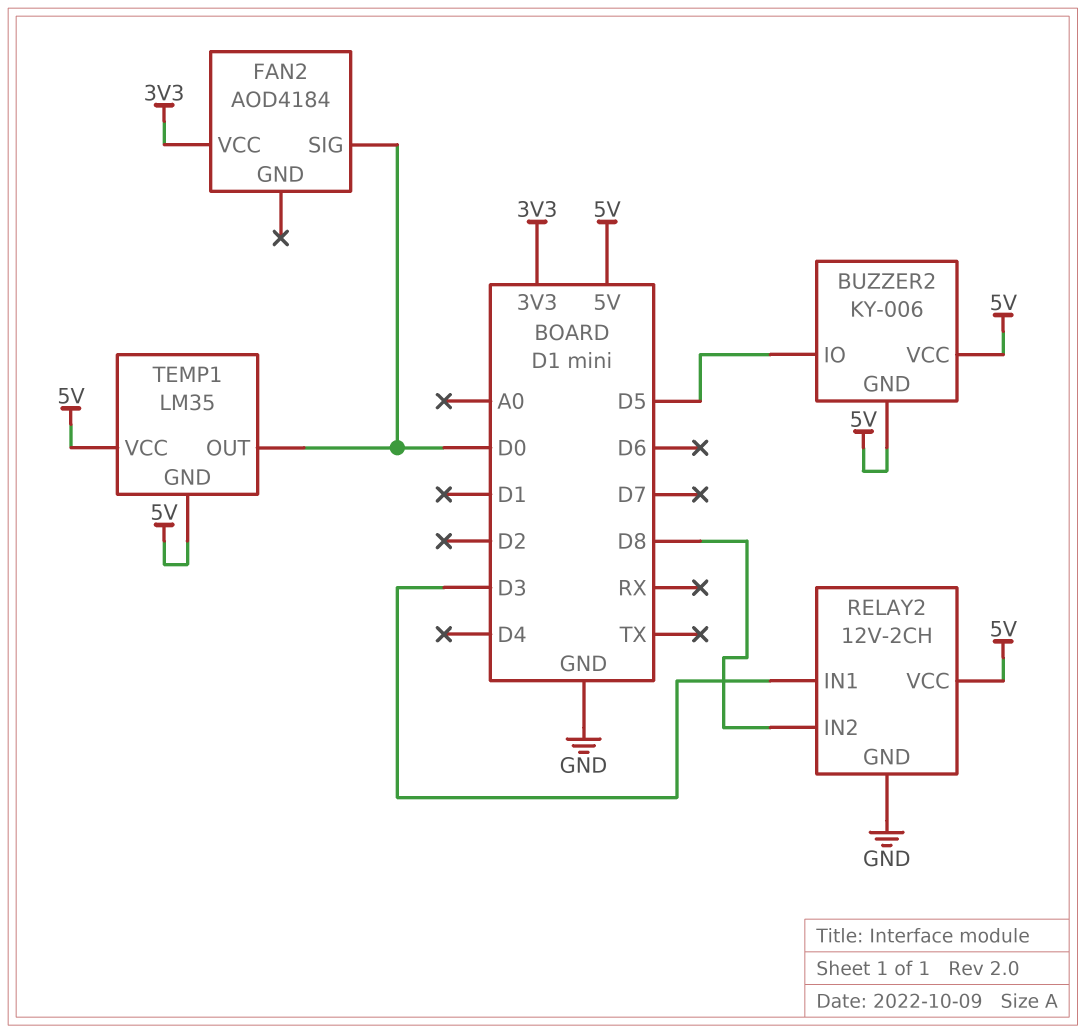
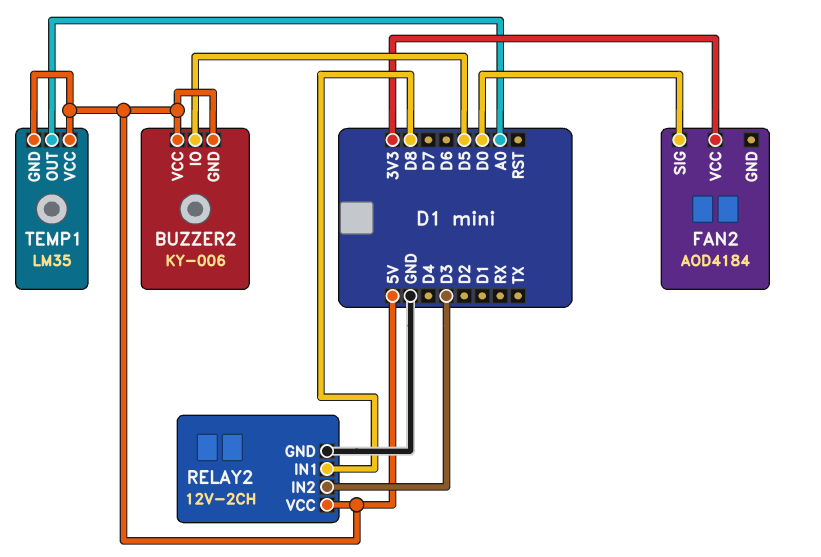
RELAY2 pin IN1: D3 -> D8
RELAY2 pin IN2: D8 -> D3
TEMP1 pin OUT: D0 -> A0

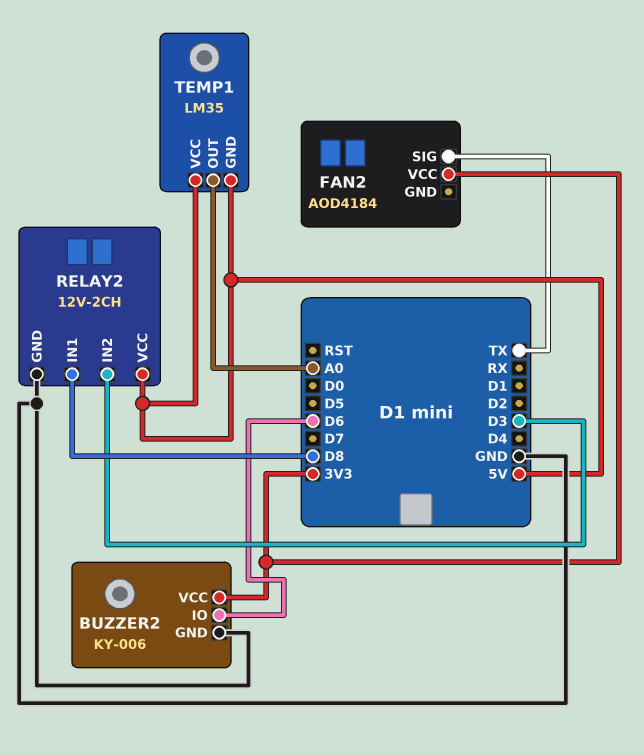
BUZZER2 pin GND: 5V -> GND
BUZZER2 pin IO: D5 -> D6
BUZZER2 pin VCC: 5V -> 3V3
FAN2 pin SIG: D0 -> TX

